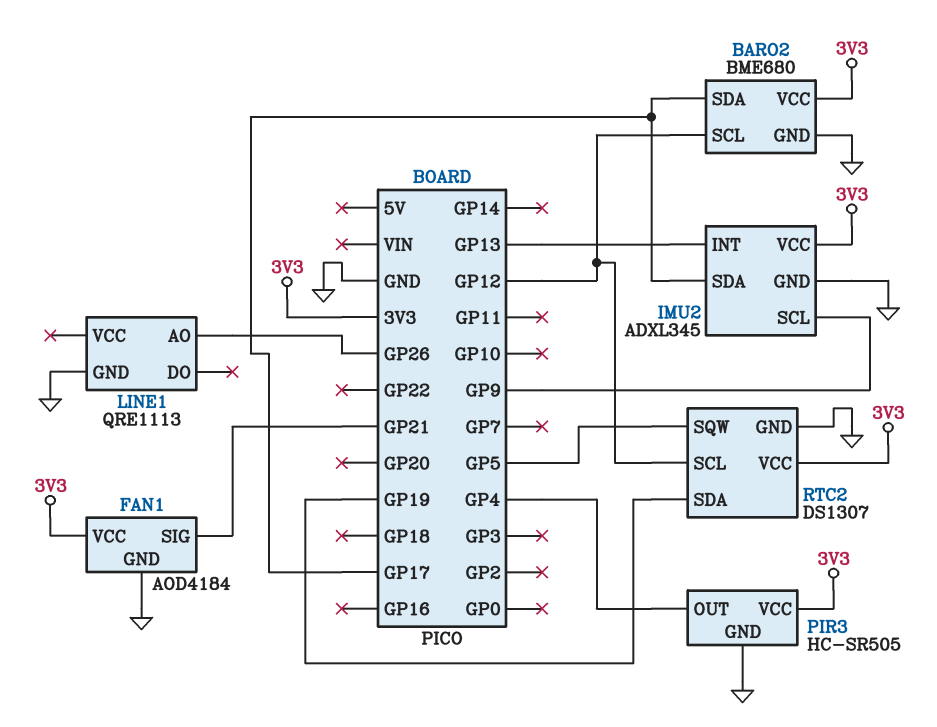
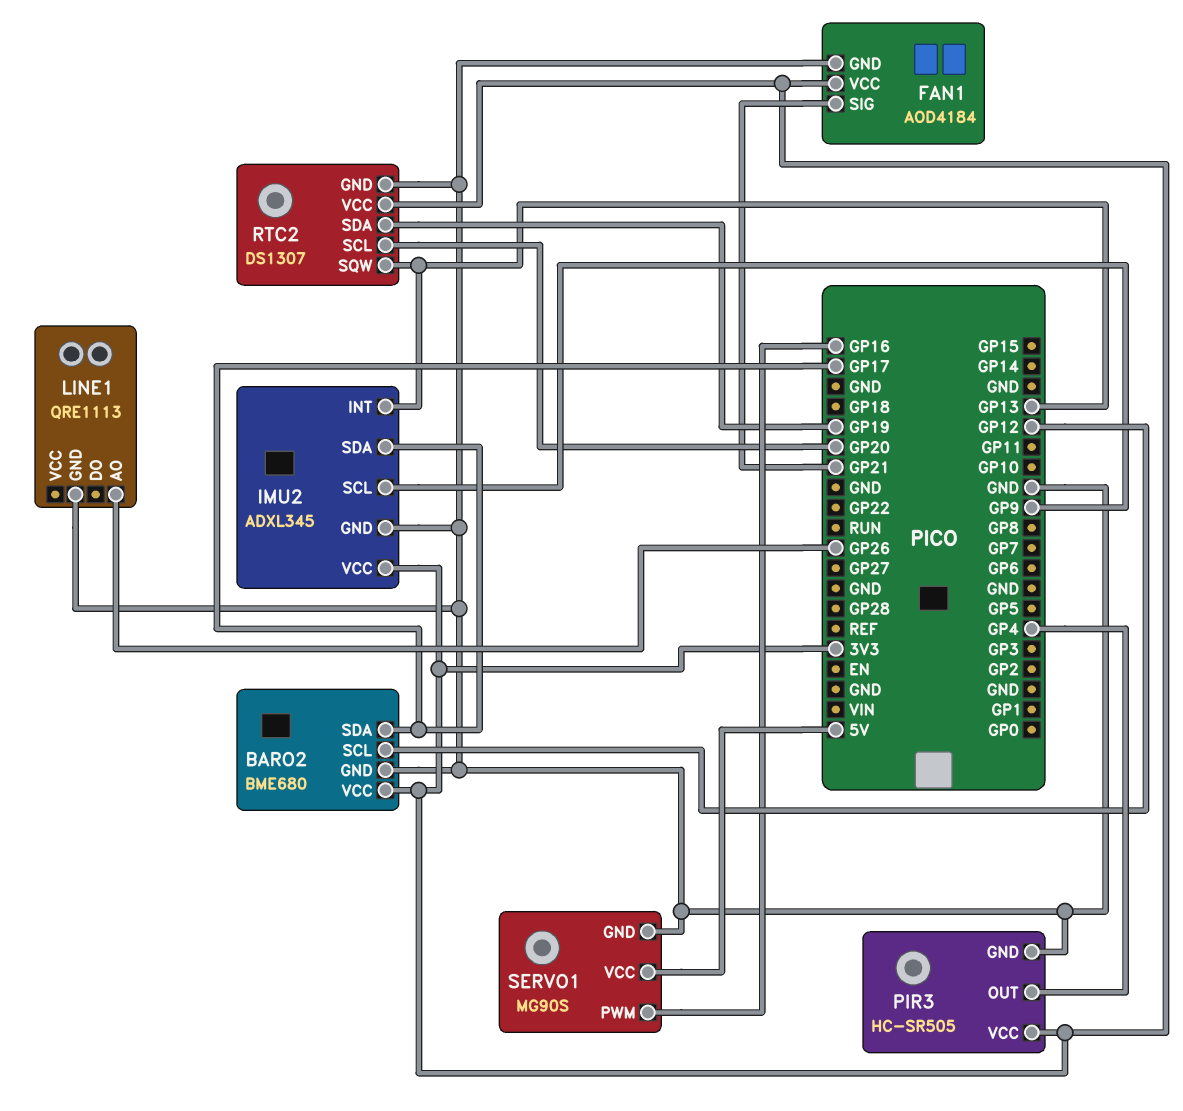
RTC2 pin SCL: GP12 -> GP20
RTC2 pin SQW: GP5 -> GP13
SERVO1: none -> MG90S
SERVO1 pin GND: none -> GND
SERVO1 pin PWM: none -> GP16
SERVO1 pin VCC: none -> 5V

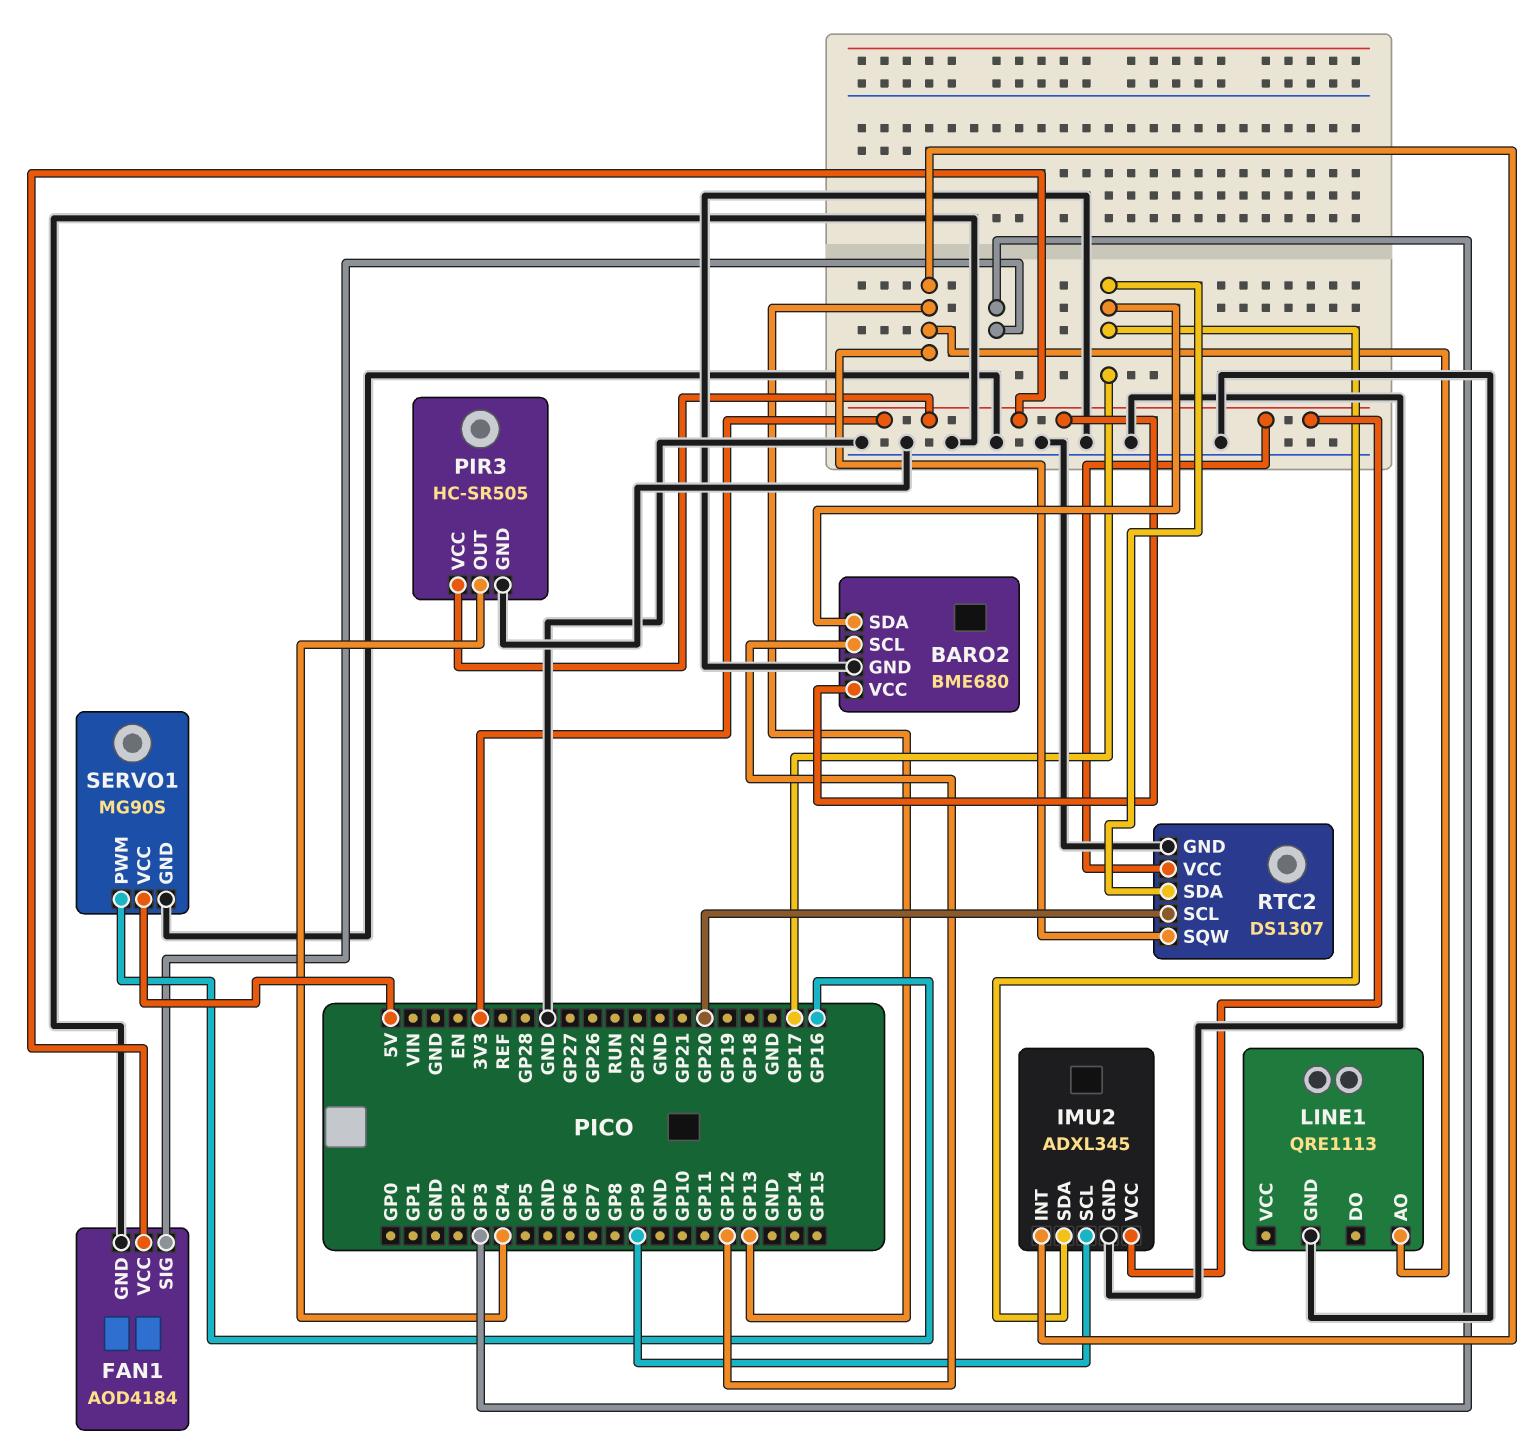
FAN1 pin SIG: GP21 -> GP3
LINE1 pin AO: GP26 -> GP13
RTC2 pin SDA: GP19 -> GP17

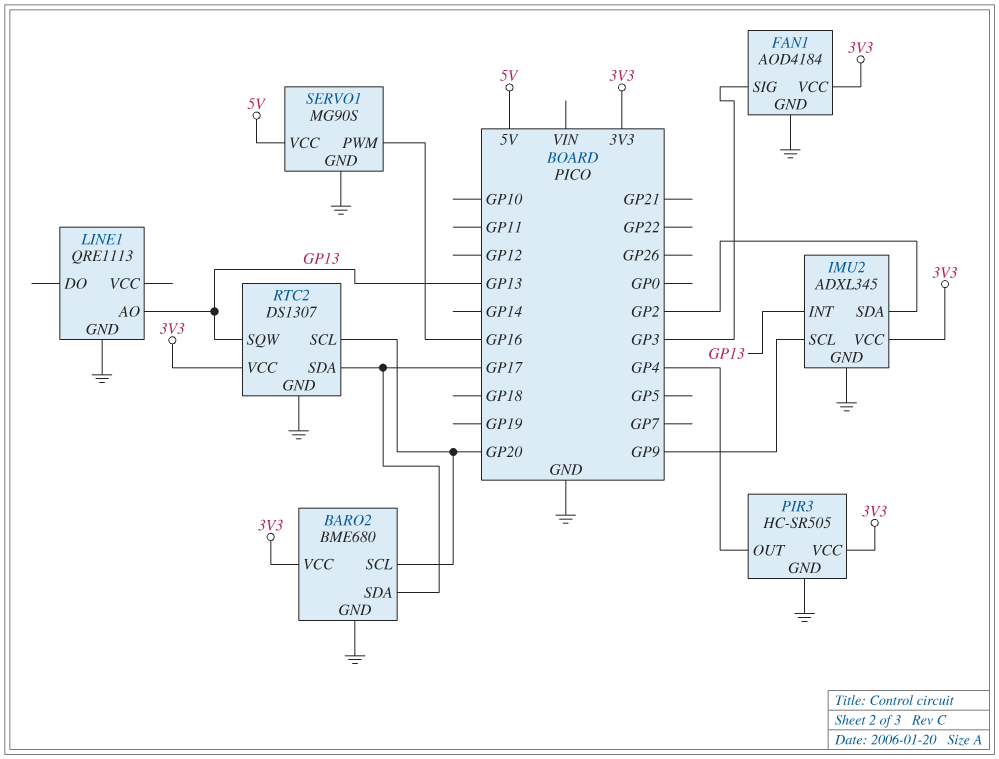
BARO2 pin SCL: GP12 -> GP20
IMU2 pin SDA: GP17 -> GP2

